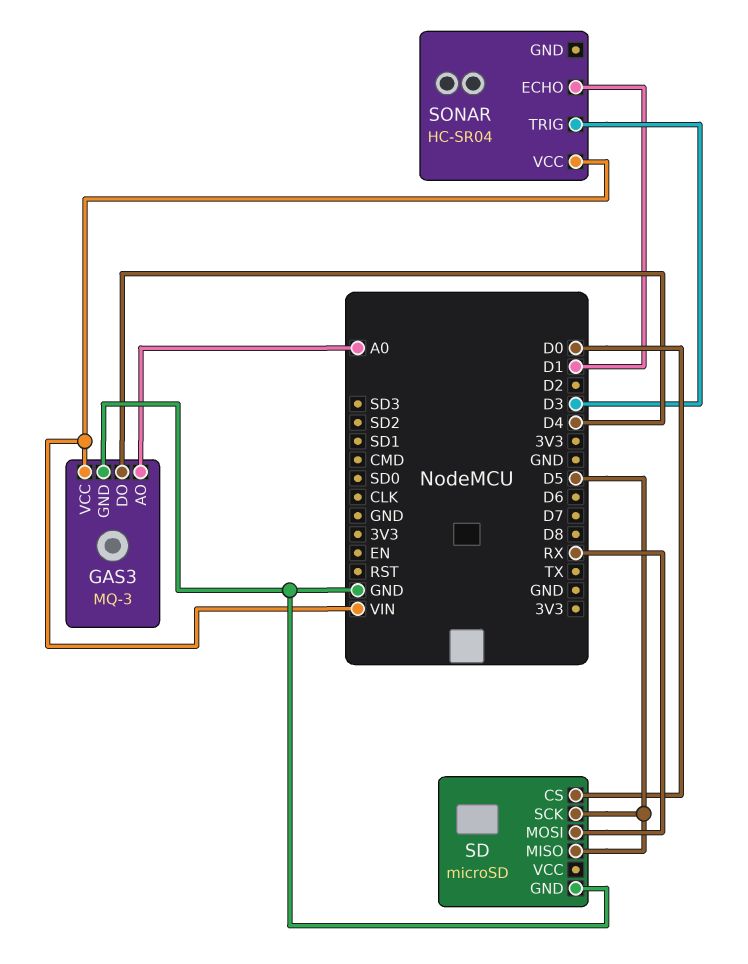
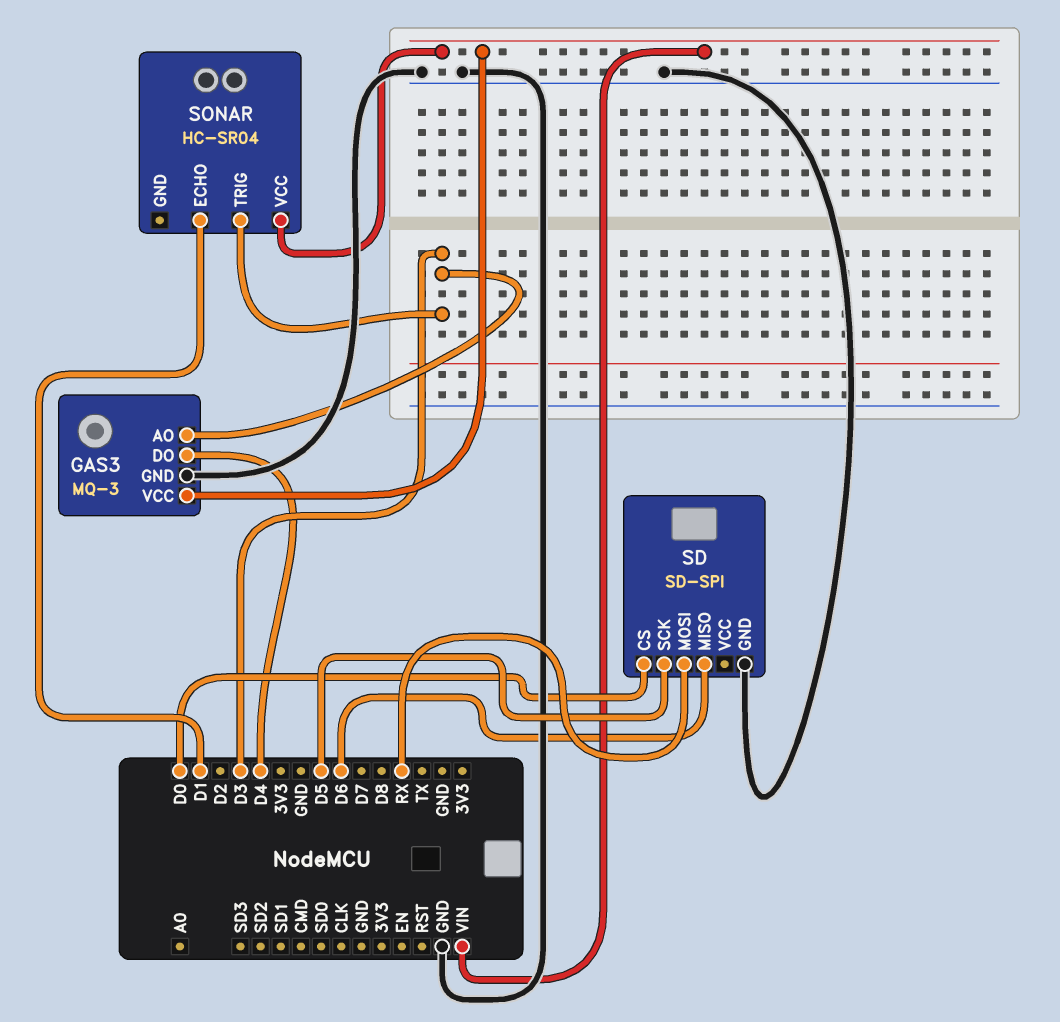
GAS3 pin AO: A0 -> D3
SD: microSD -> SD-SPI
SD pin MISO: D5 -> D6

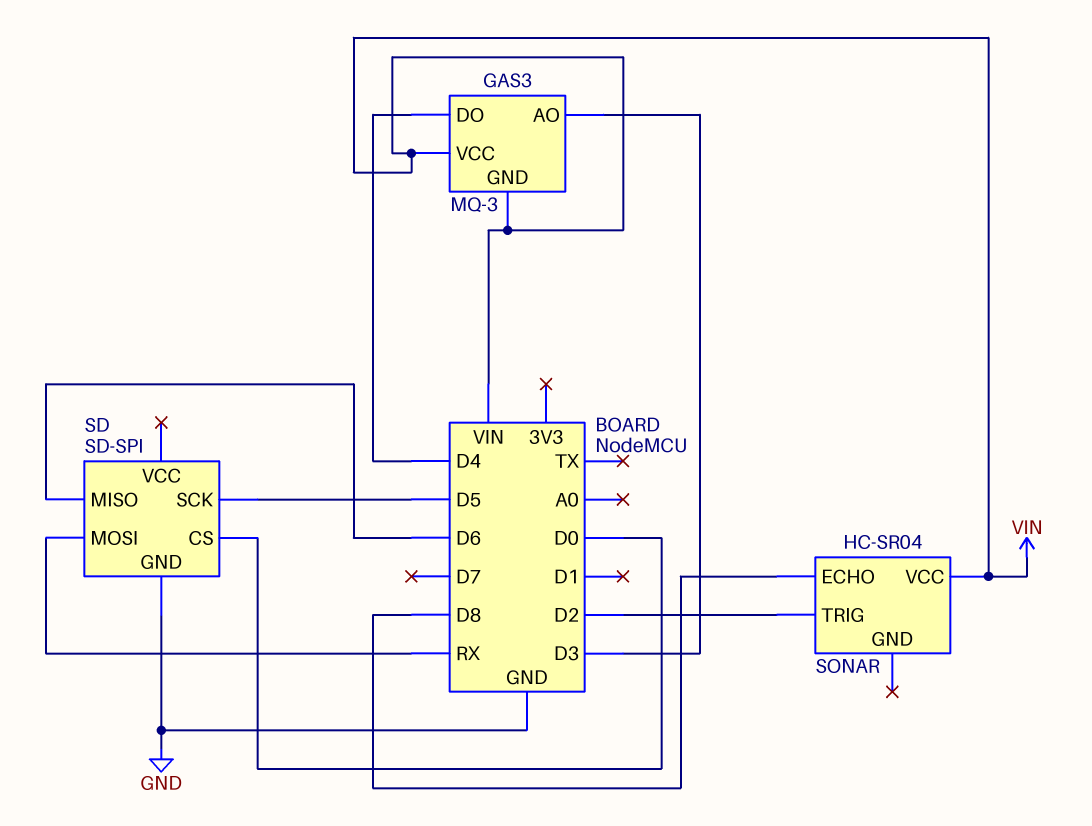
GAS3 pin GND: GND -> VIN
SONAR pin ECHO: D1 -> D8
SONAR pin TRIG: D3 -> D2

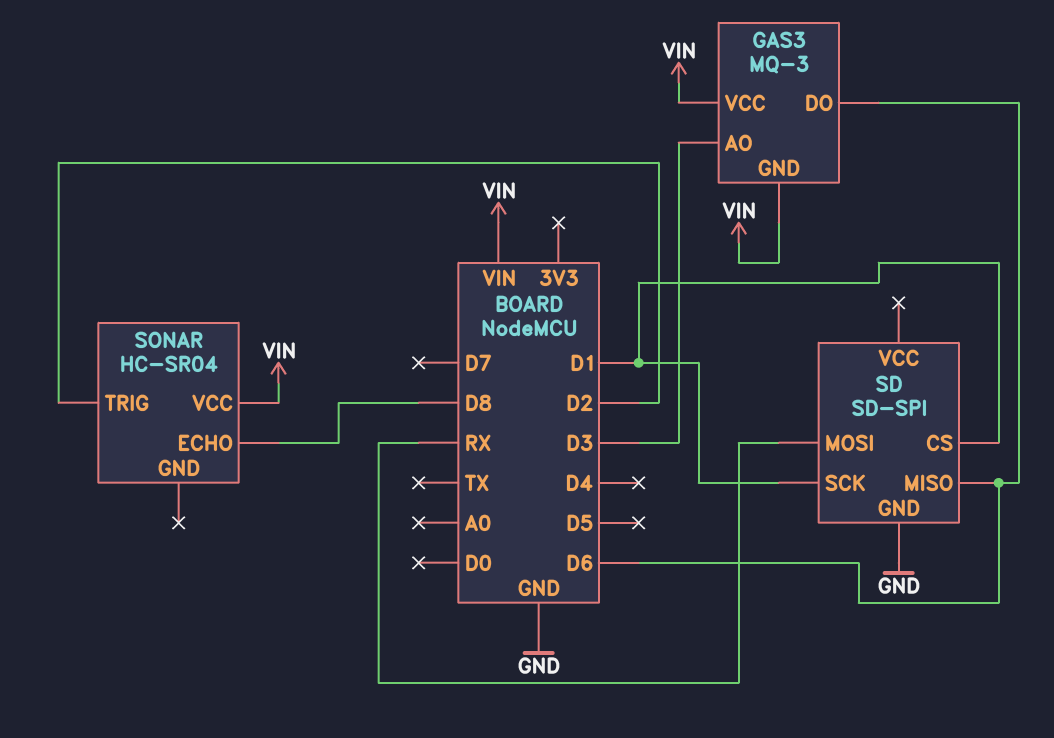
GAS3 pin DO: D4 -> D6
SD pin CS: D0 -> D1
SD pin SCK: D5 -> D1

